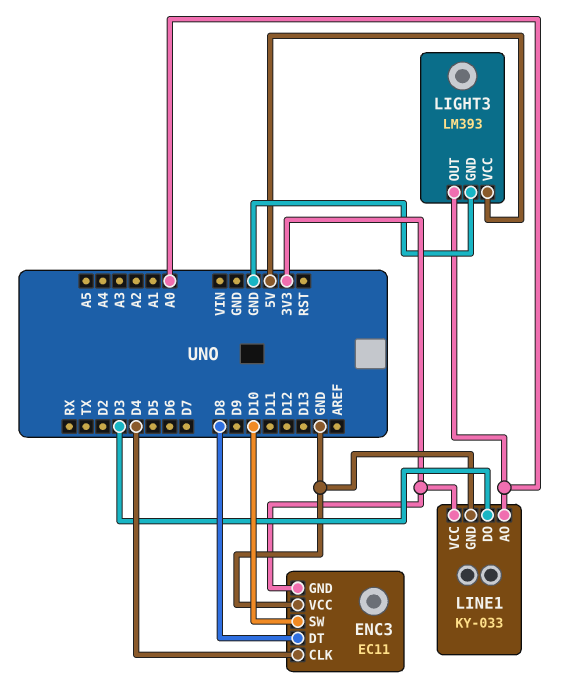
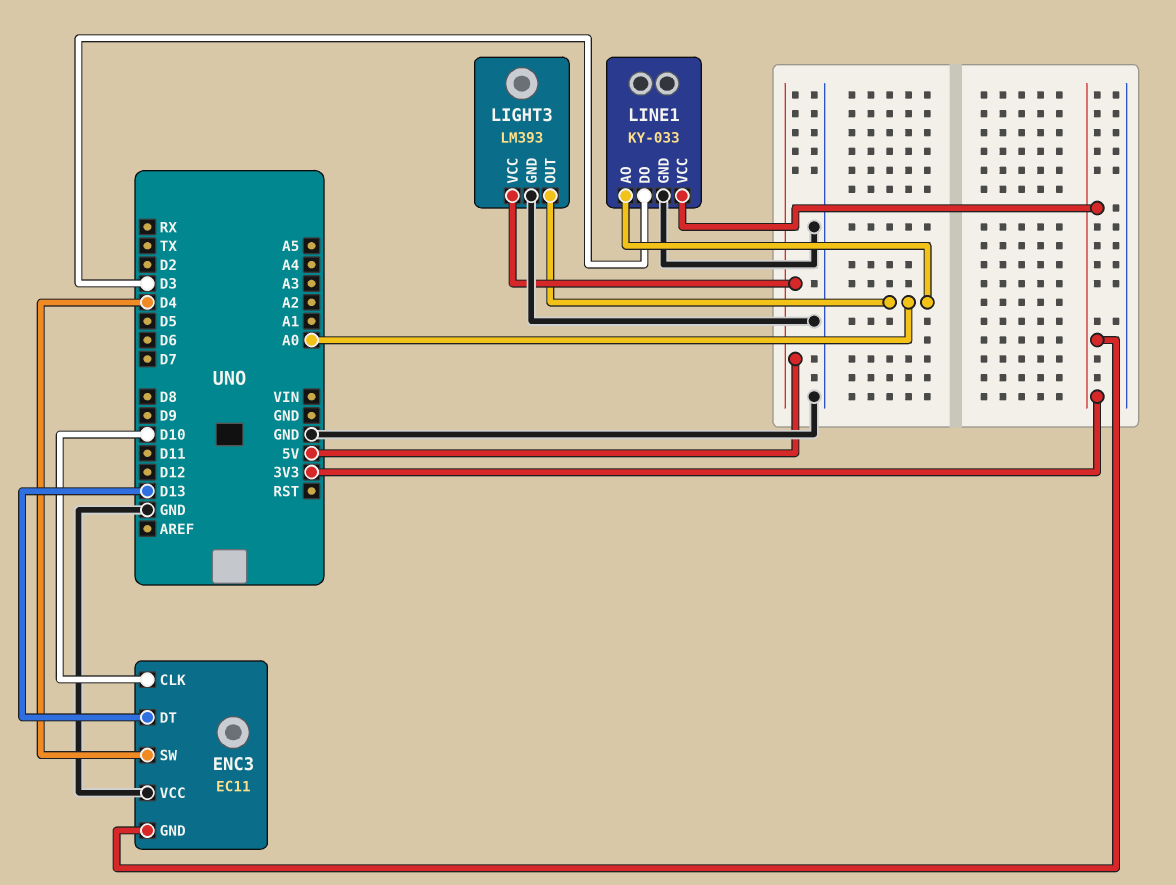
ENC3 pin CLK: D4 -> D10
ENC3 pin DT: D8 -> D13
ENC3 pin SW: D10 -> D4

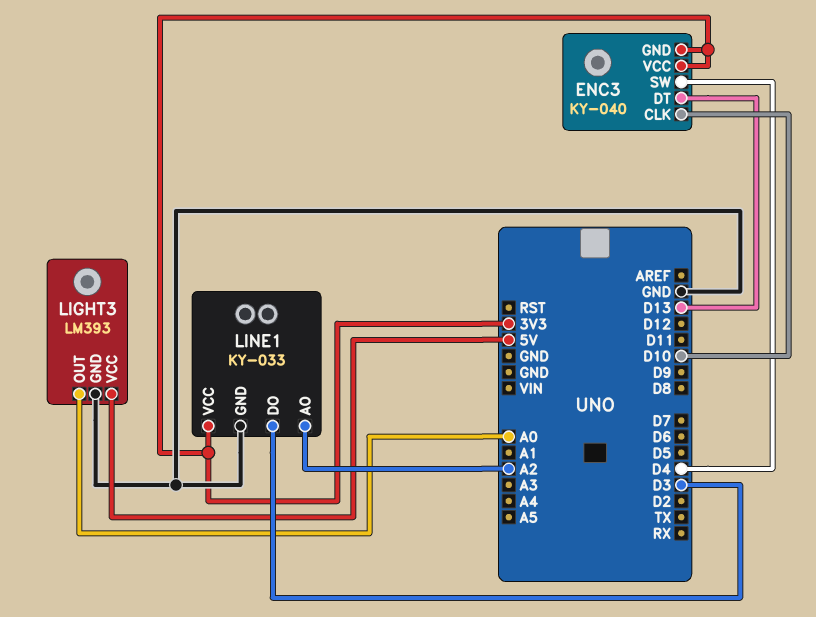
ENC3: EC11 -> KY-040
ENC3 pin VCC: GND -> 3V3
LINE1 pin AO: A0 -> A2

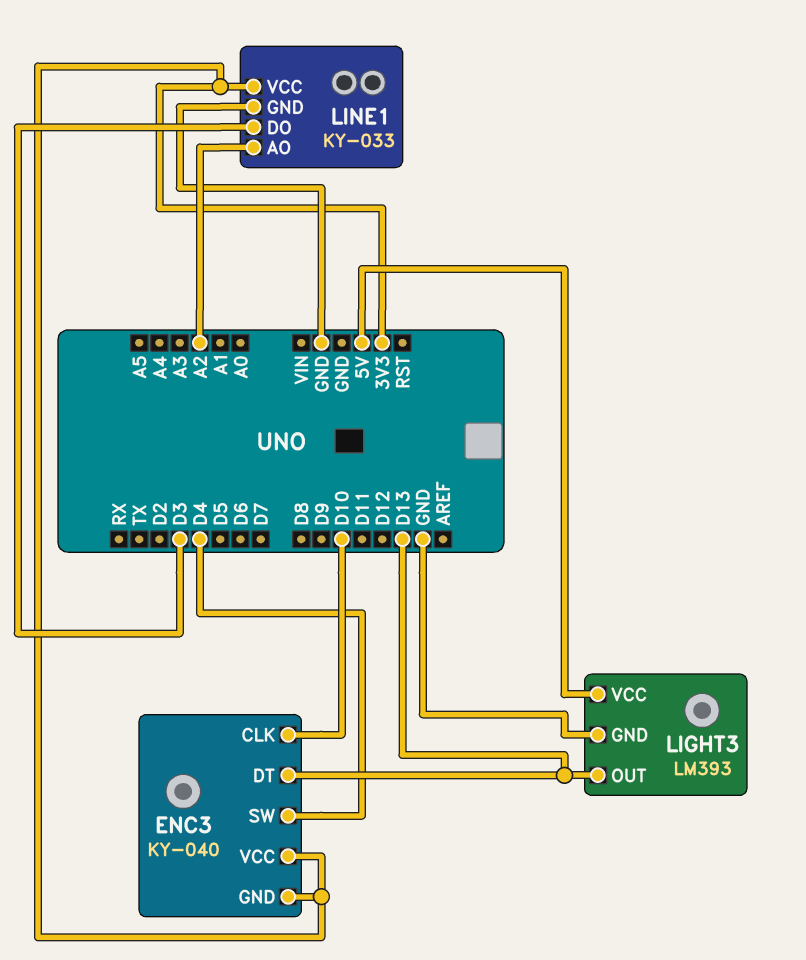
LIGHT3 pin OUT: A0 -> D13

